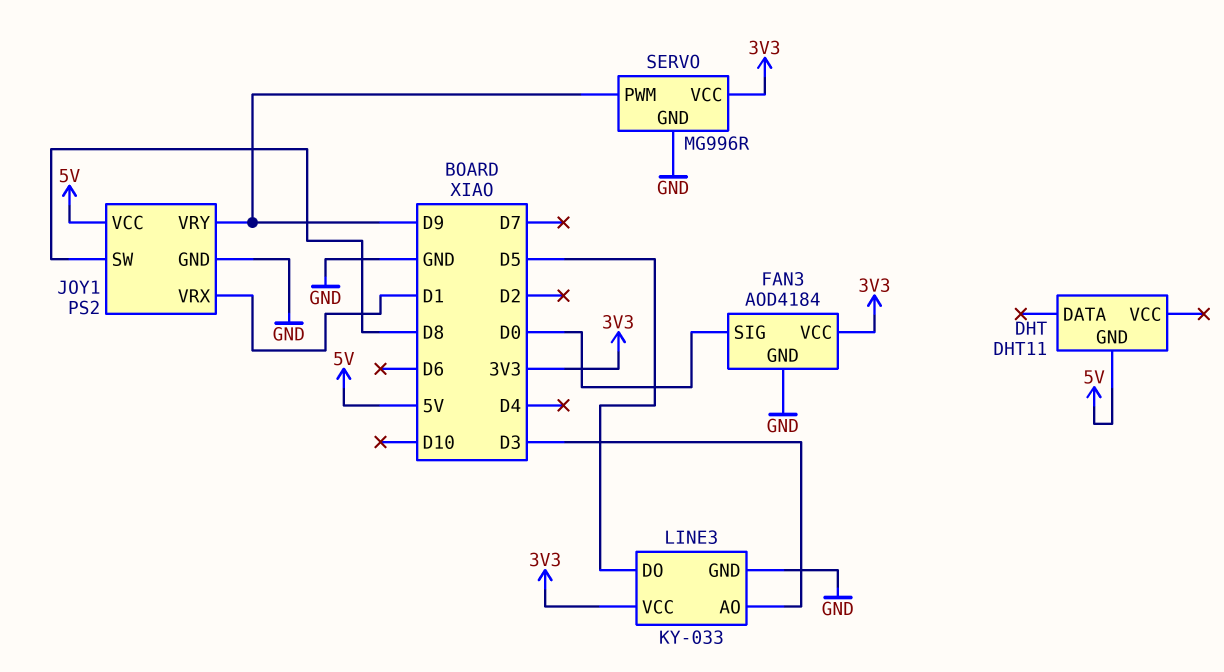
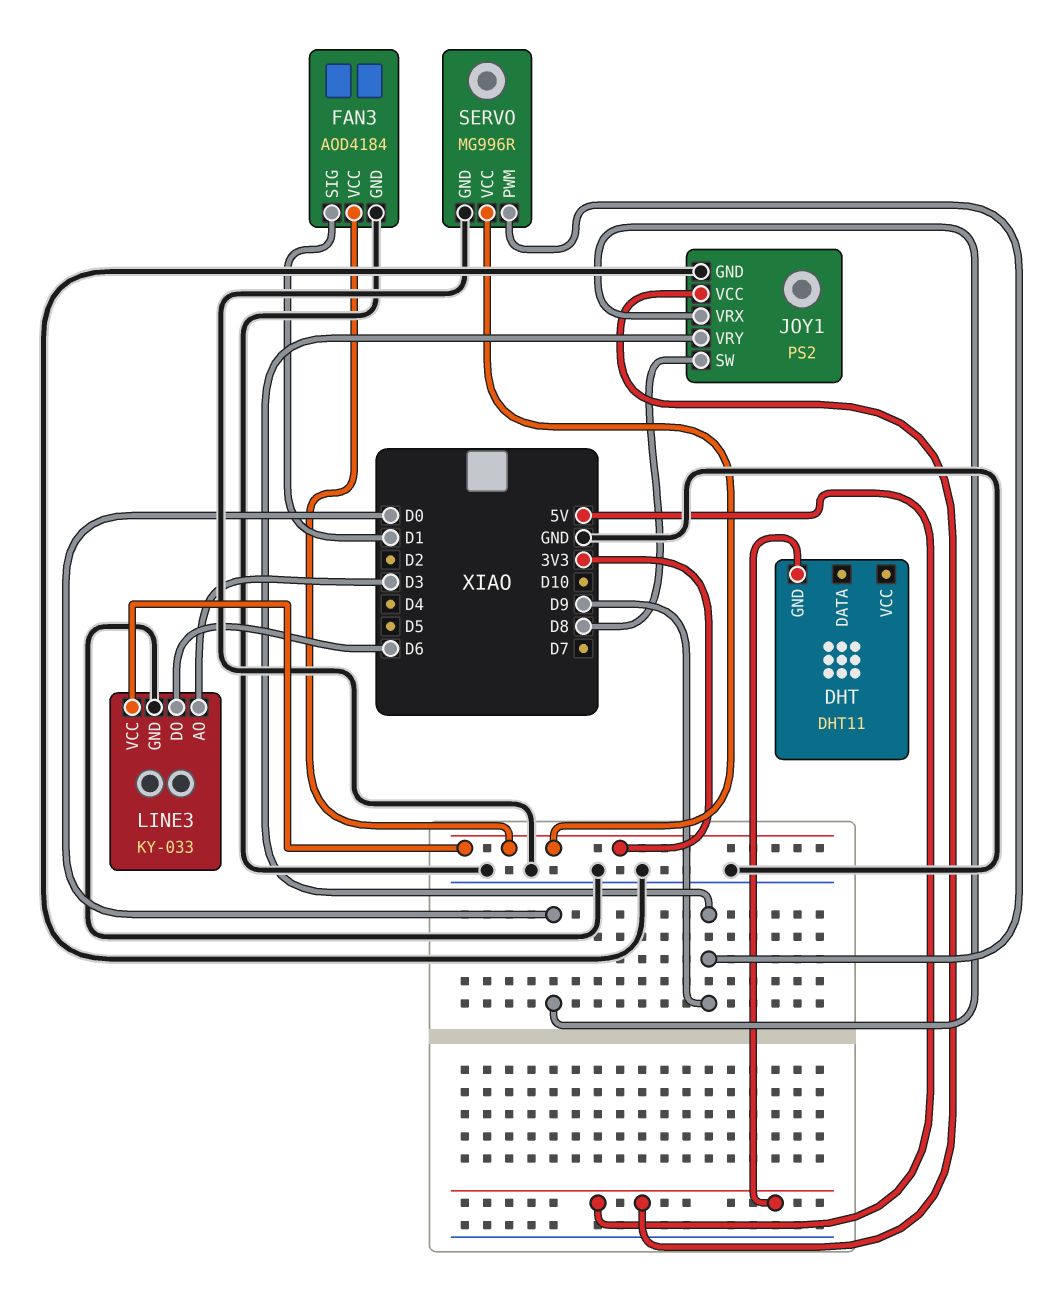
FAN3 pin SIG: D0 -> D1
JOY1 pin VRX: D1 -> D0
LINE3 pin DO: D5 -> D6

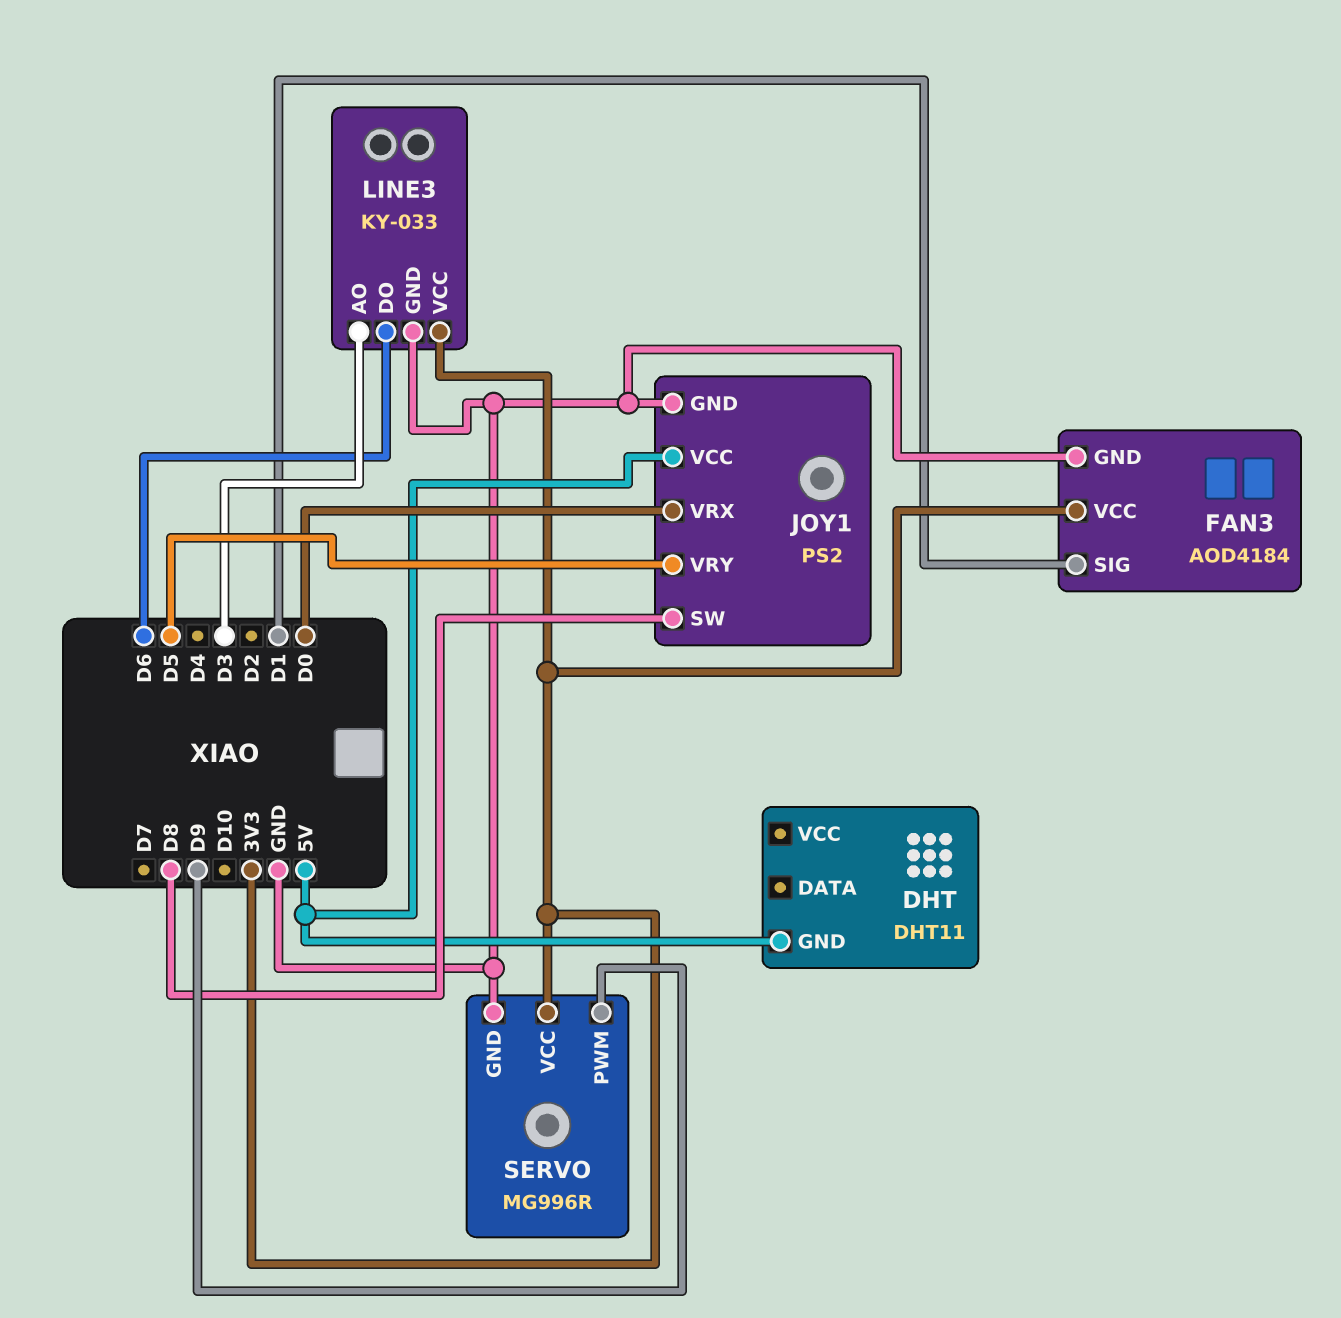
JOY1 pin VRY: D9 -> D5

